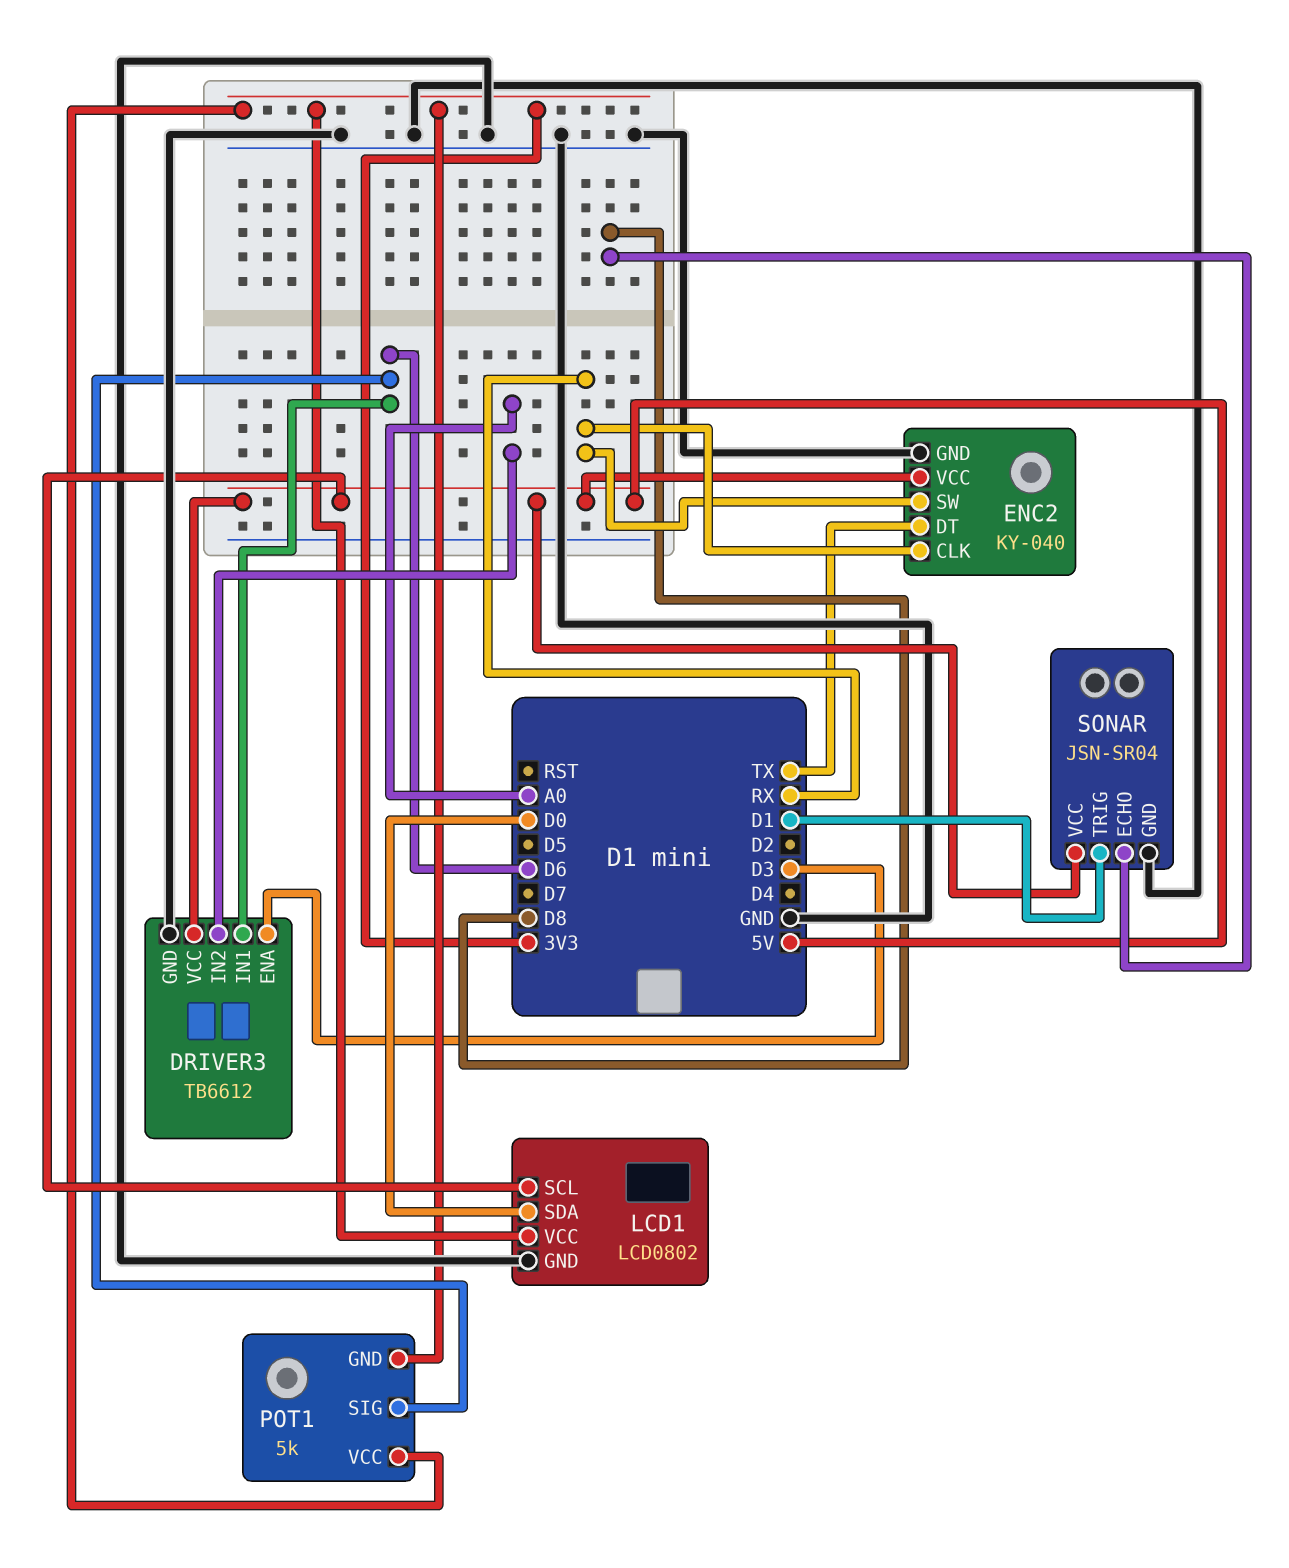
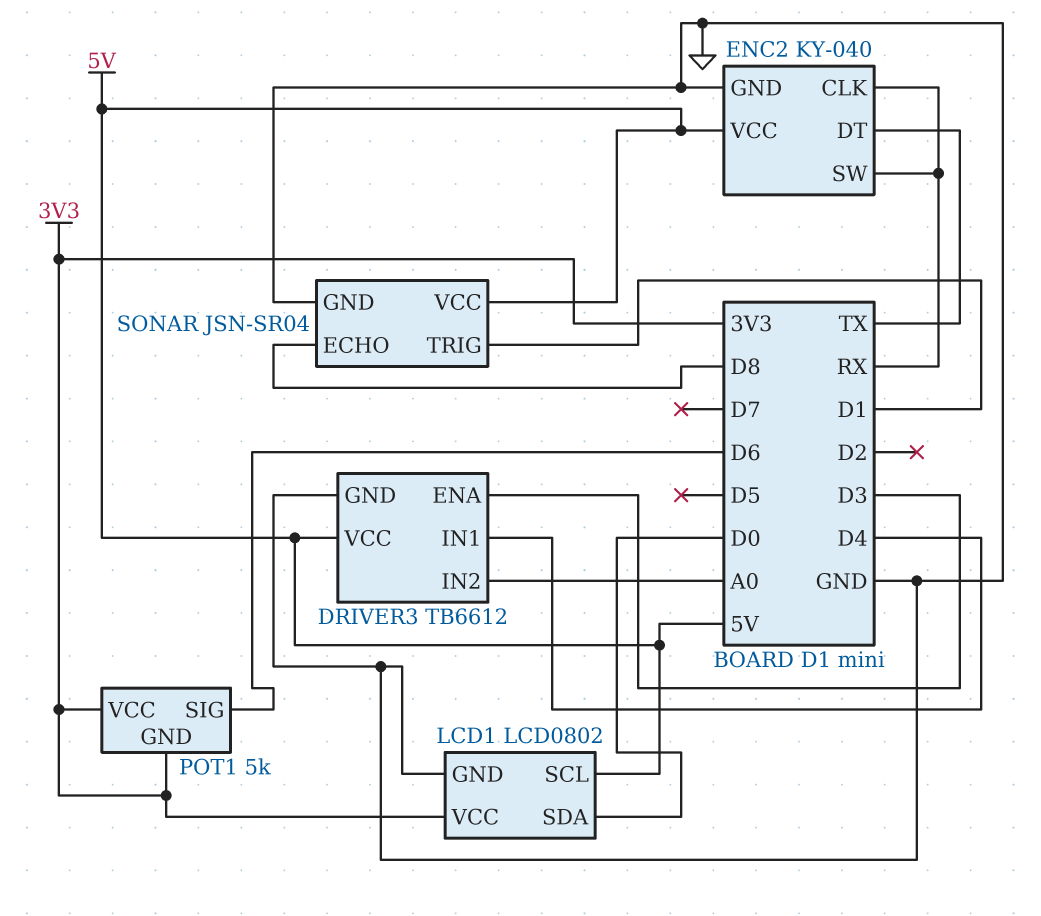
DRIVER3 pin IN1: D6 -> D4

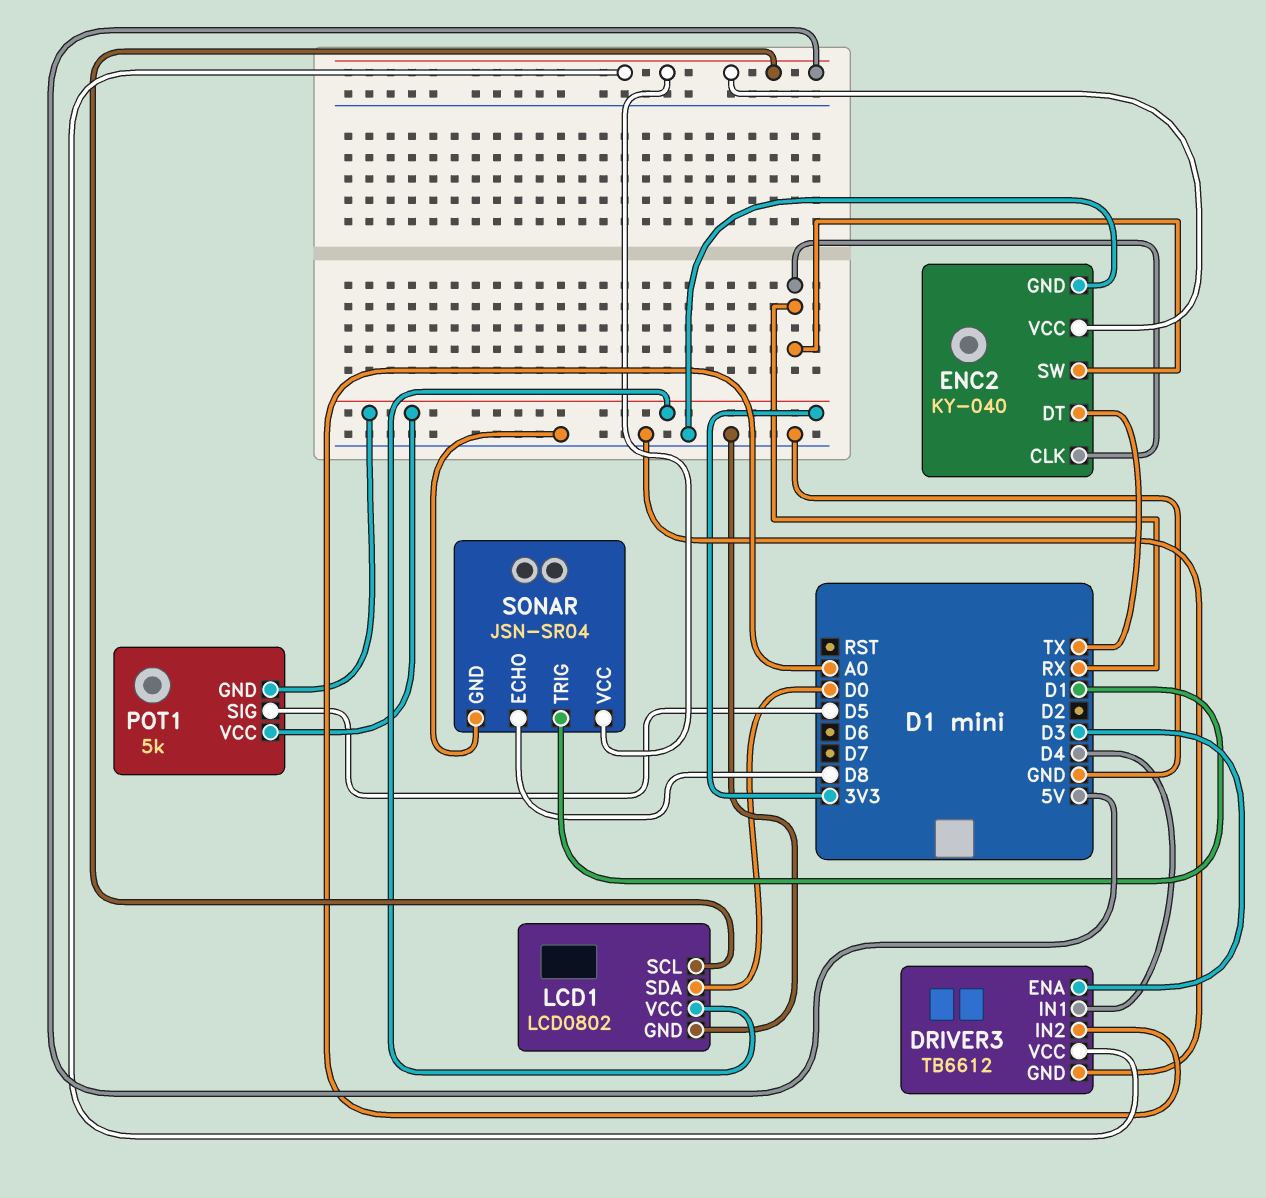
POT1 pin SIG: D6 -> D5

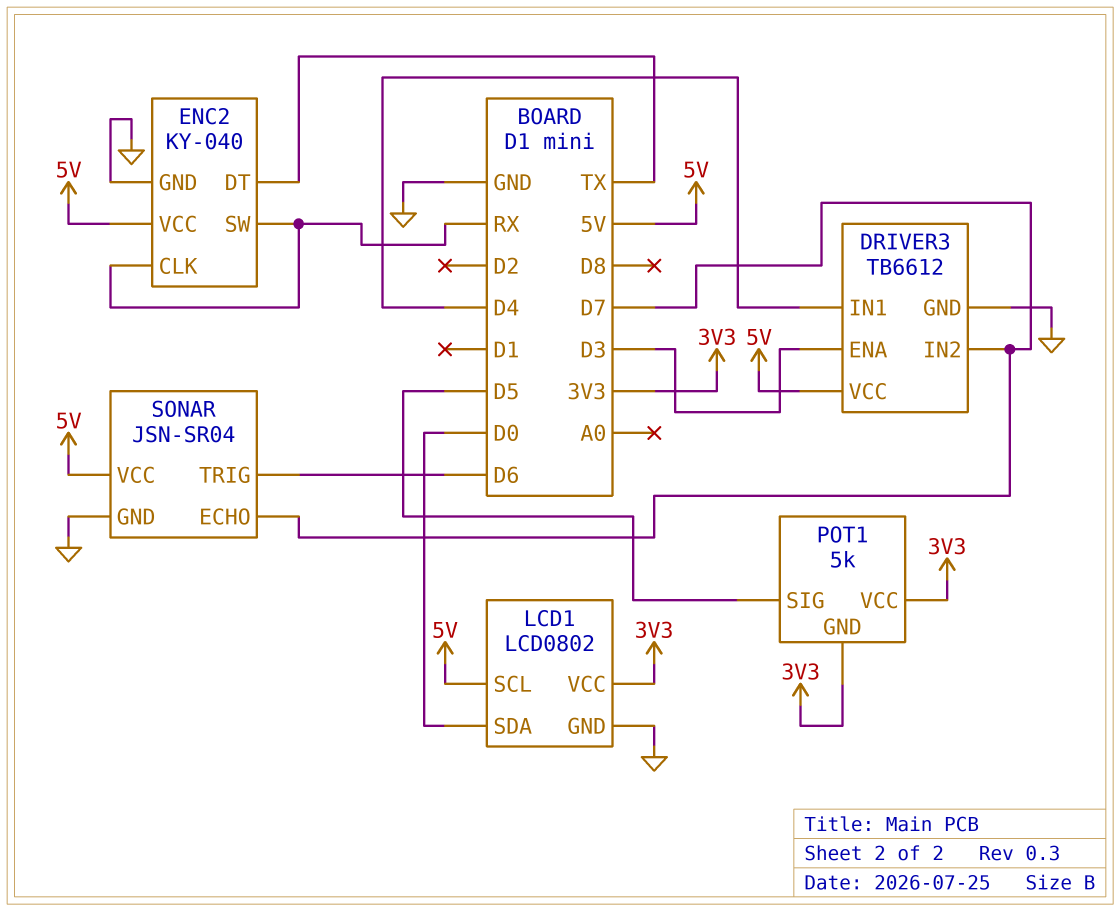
DRIVER3 pin IN2: A0 -> D7
SONAR pin ECHO: D8 -> D7
SONAR pin TRIG: D1 -> D6

